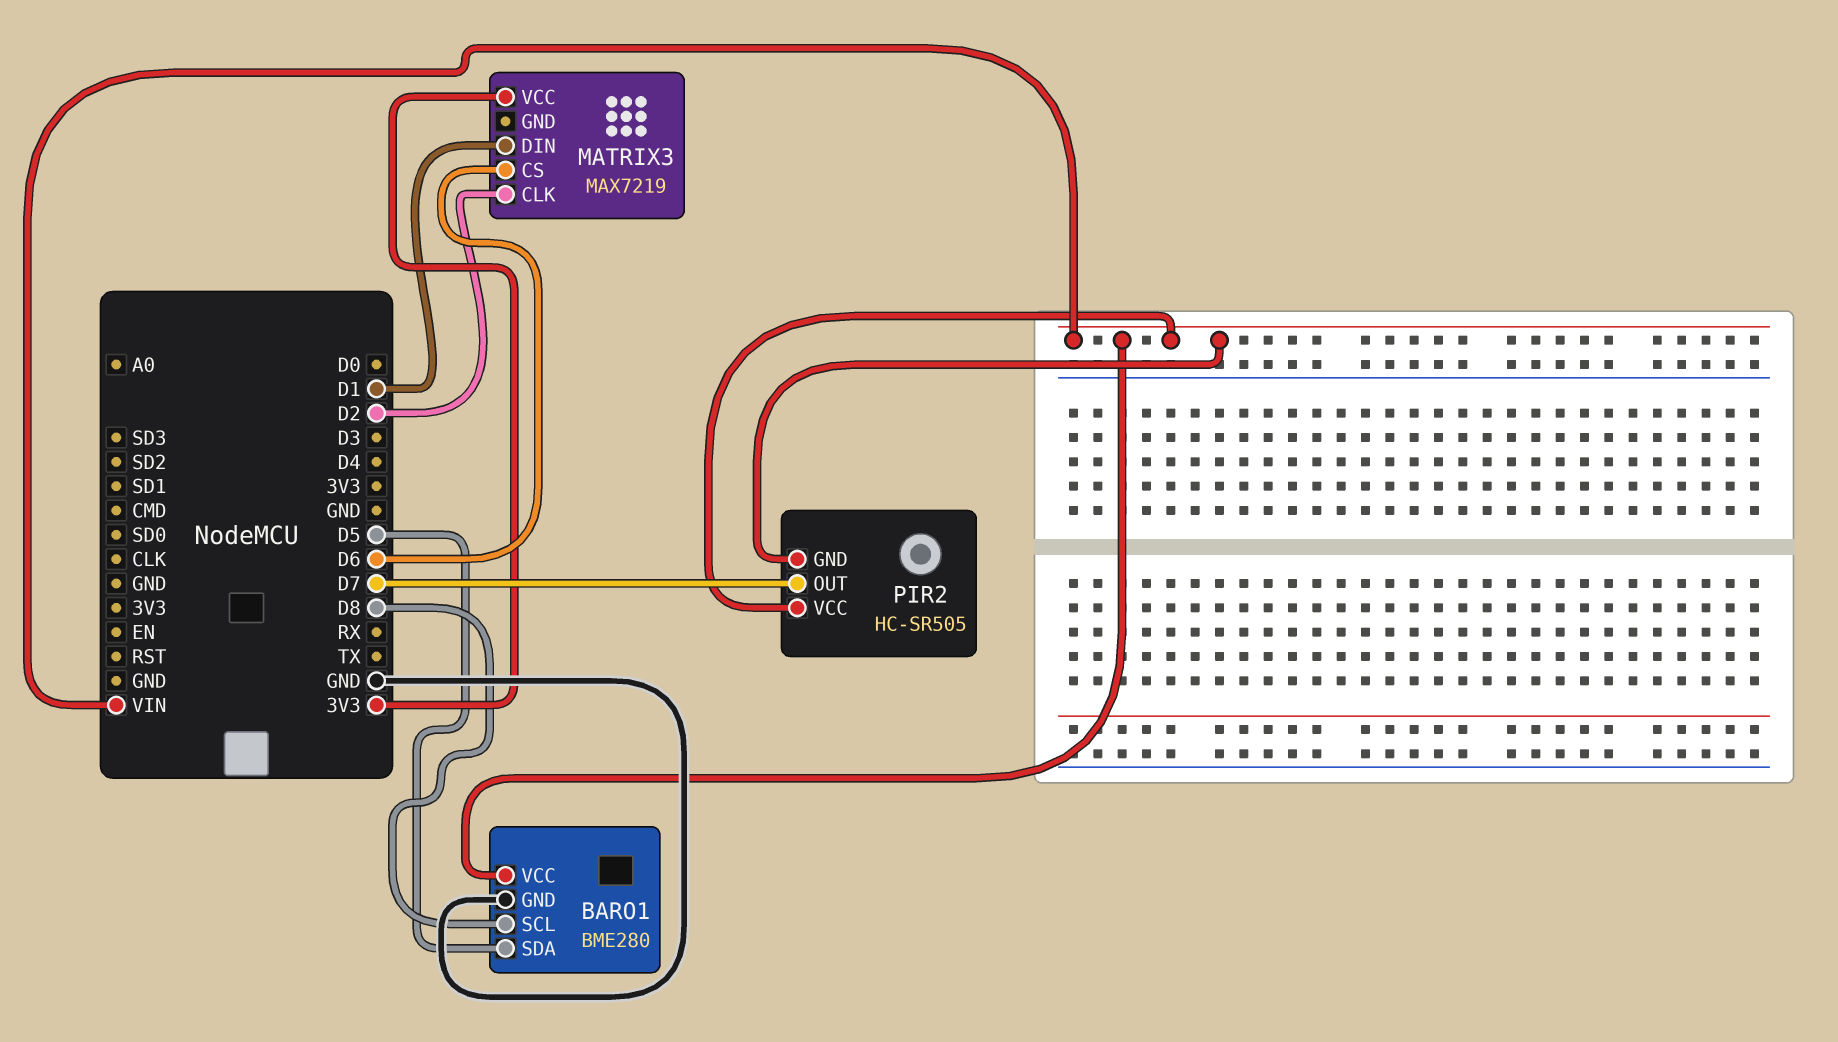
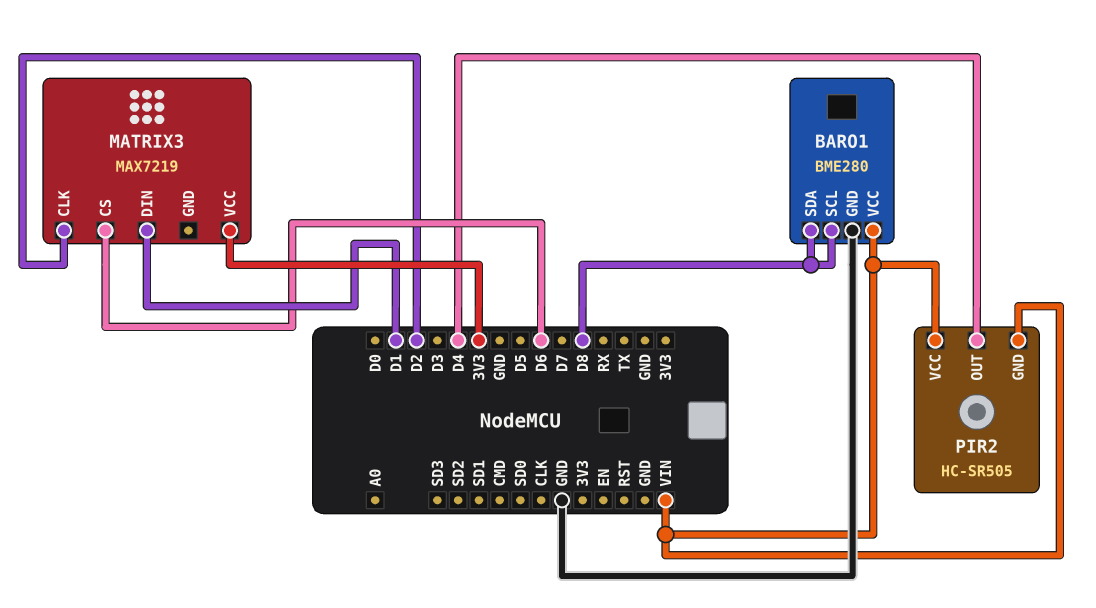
BARO1 pin SDA: D5 -> D8
PIR2 pin OUT: D7 -> D4

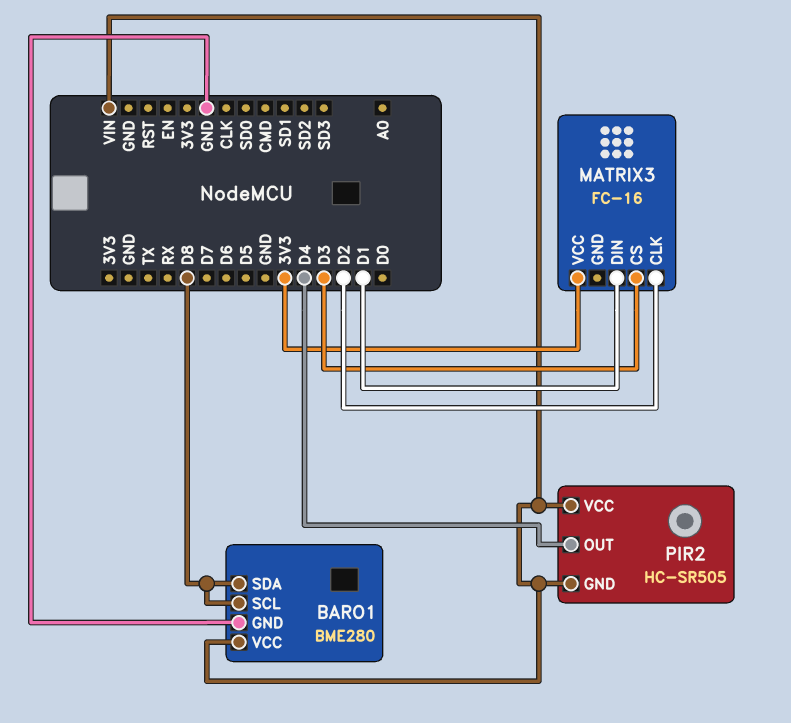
MATRIX3: MAX7219 -> FC-16
MATRIX3 pin CS: D6 -> D3

